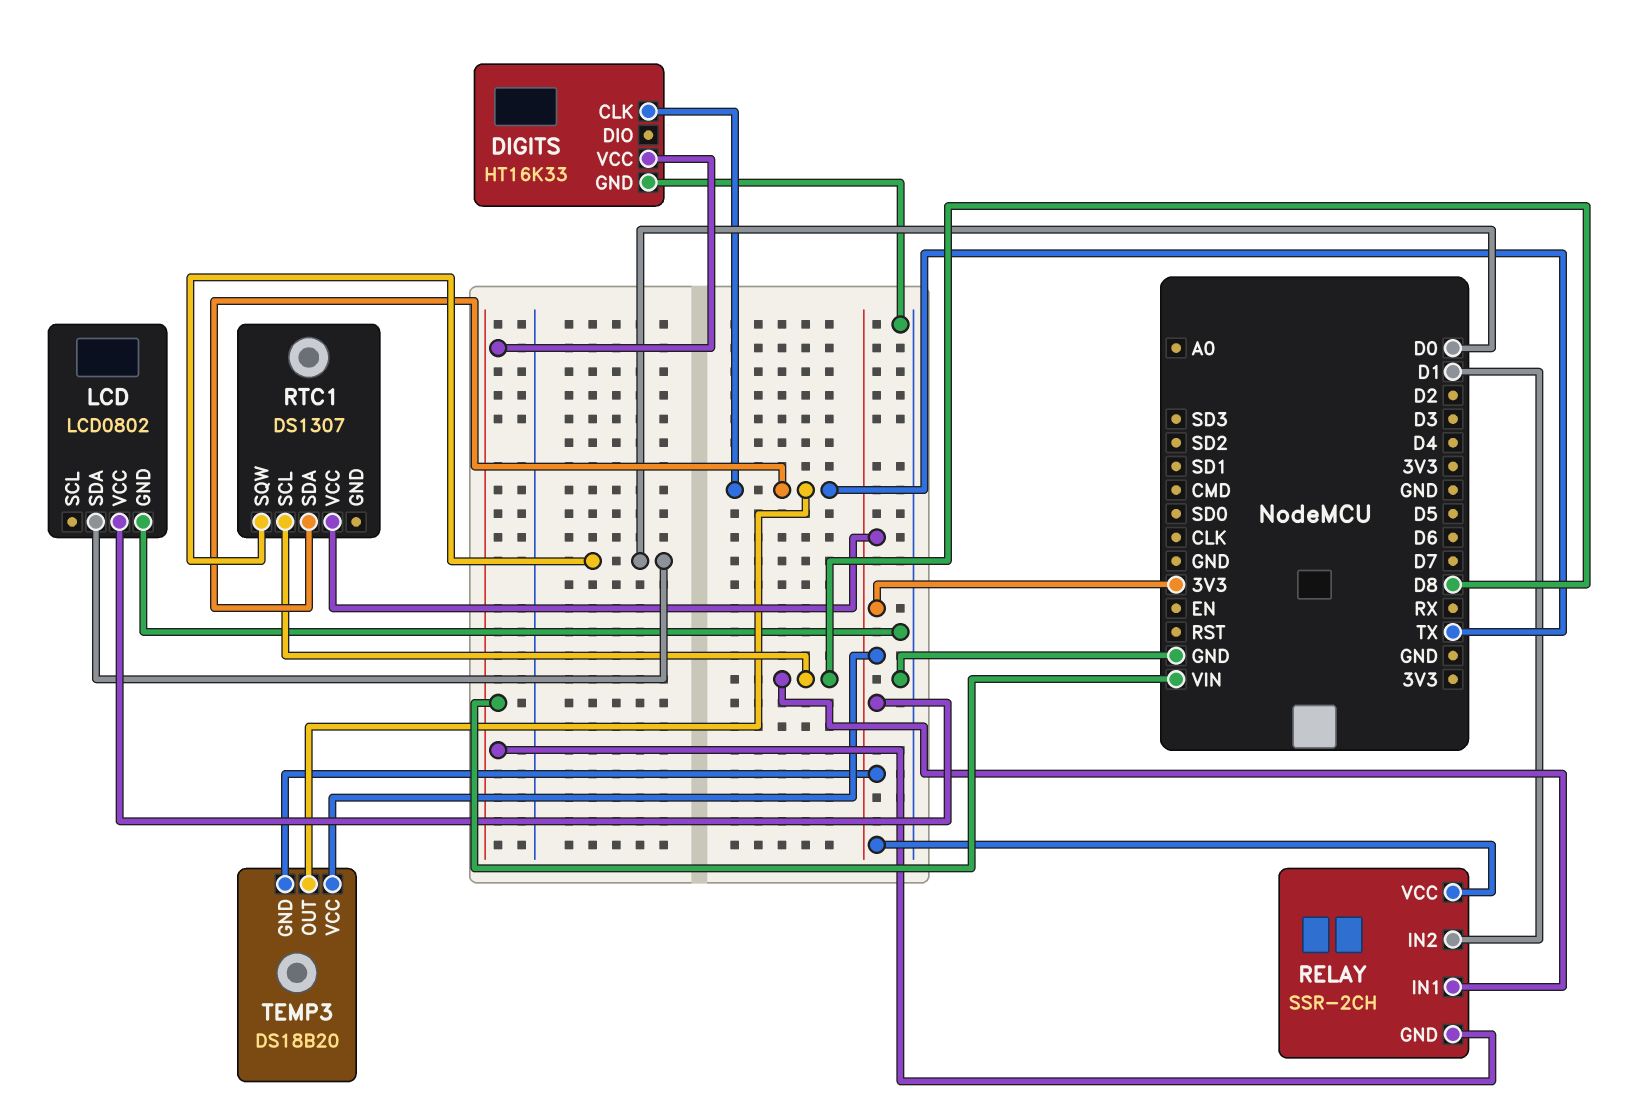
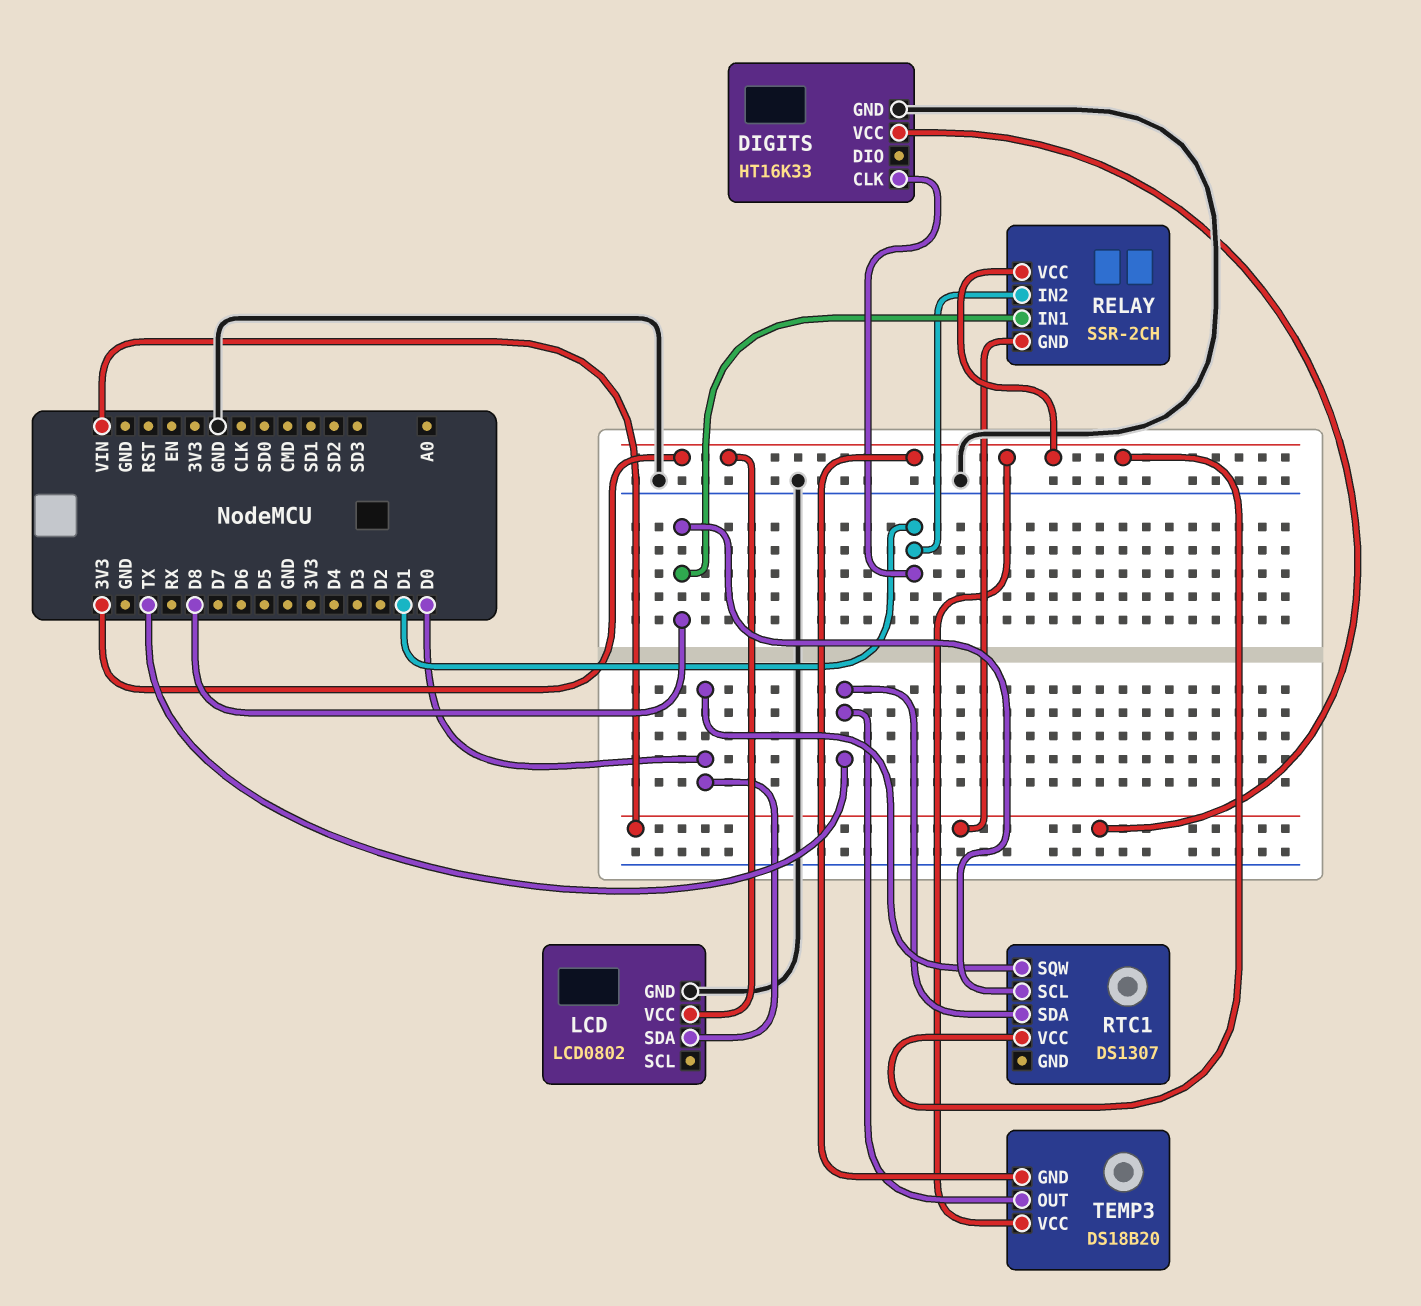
DIGITS pin CLK: TX -> D1

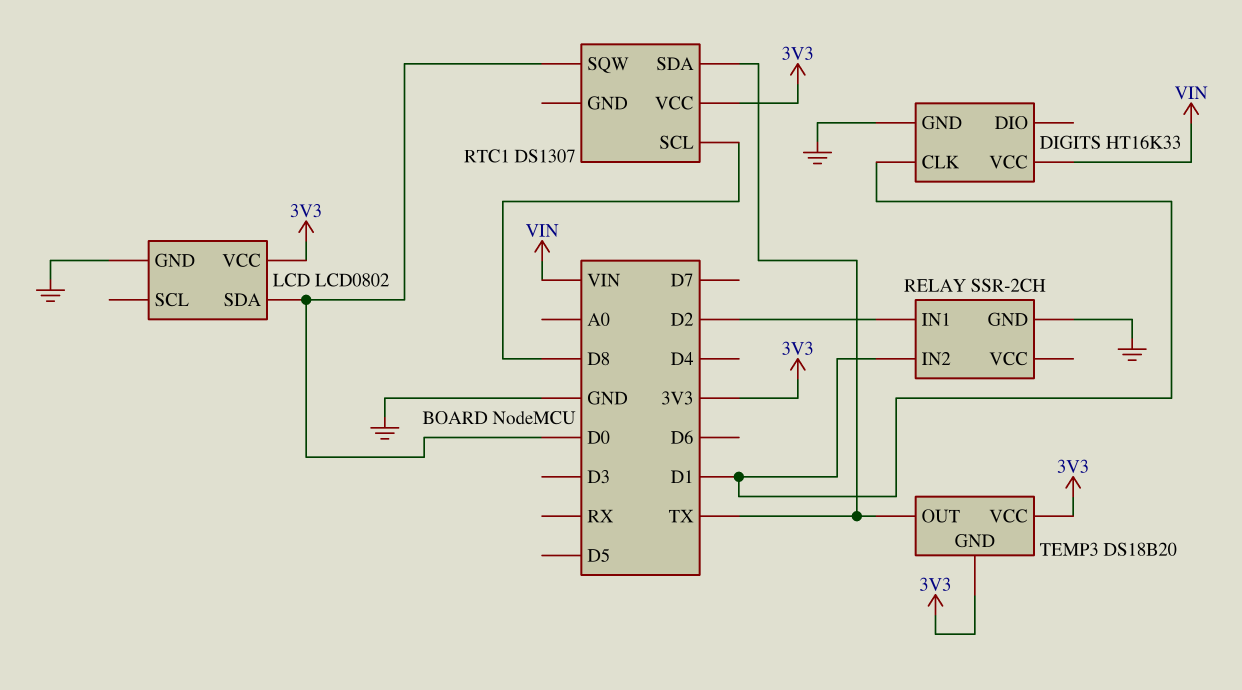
RELAY pin GND: VIN -> GND
RELAY pin IN1: D8 -> D2
RELAY pin VCC: 3V3 -> none

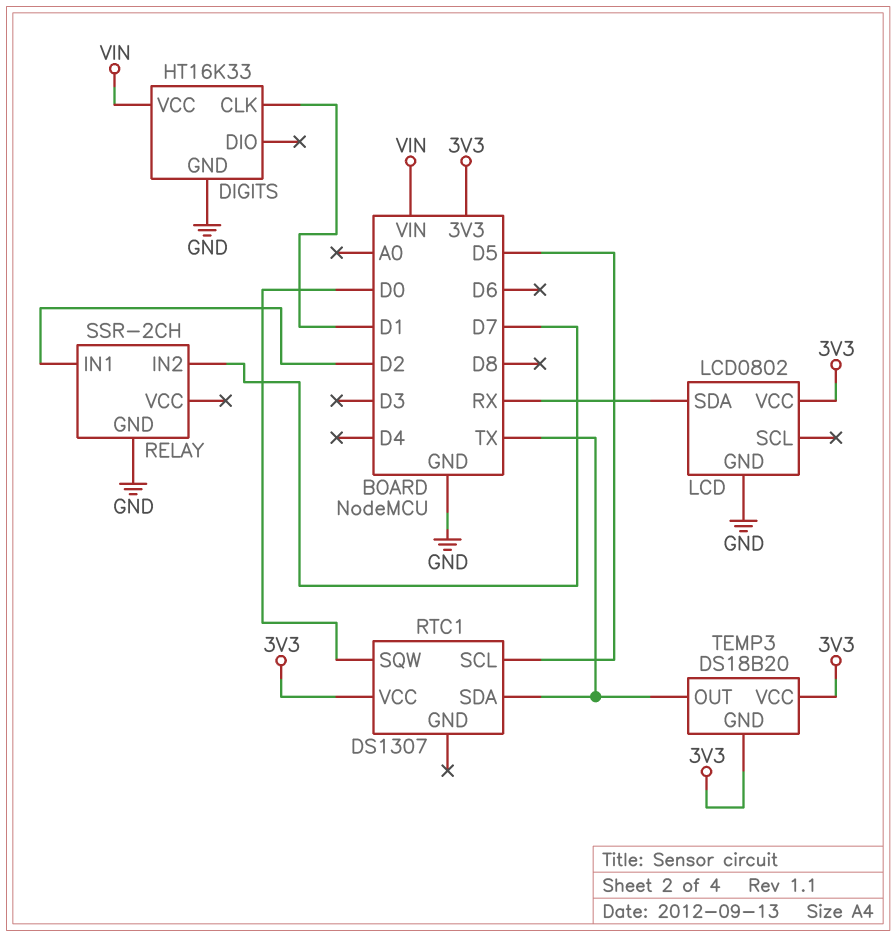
LCD pin SDA: D0 -> RX
RELAY pin IN2: D1 -> D7
RTC1 pin SCL: D8 -> D5

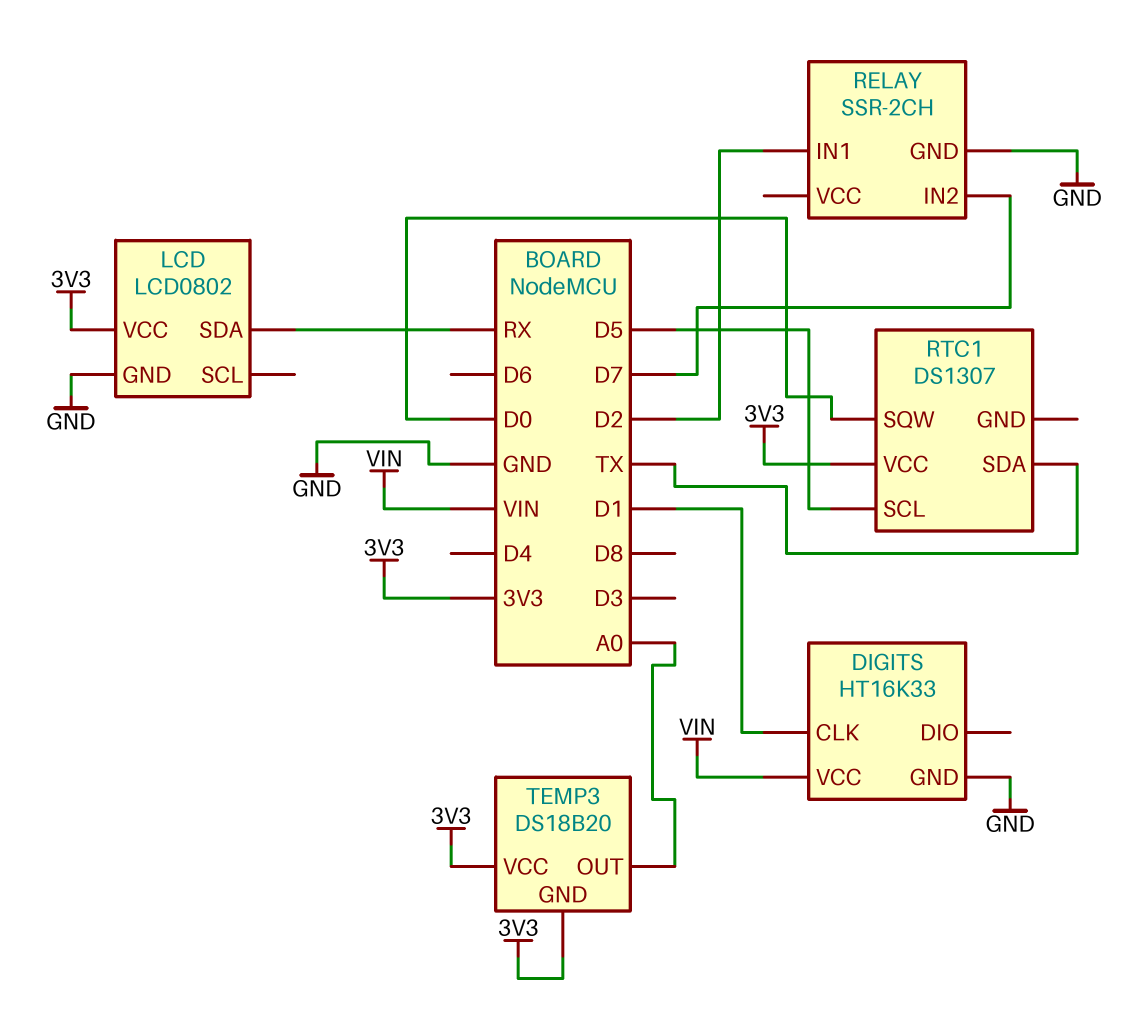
TEMP3 pin OUT: TX -> A0

